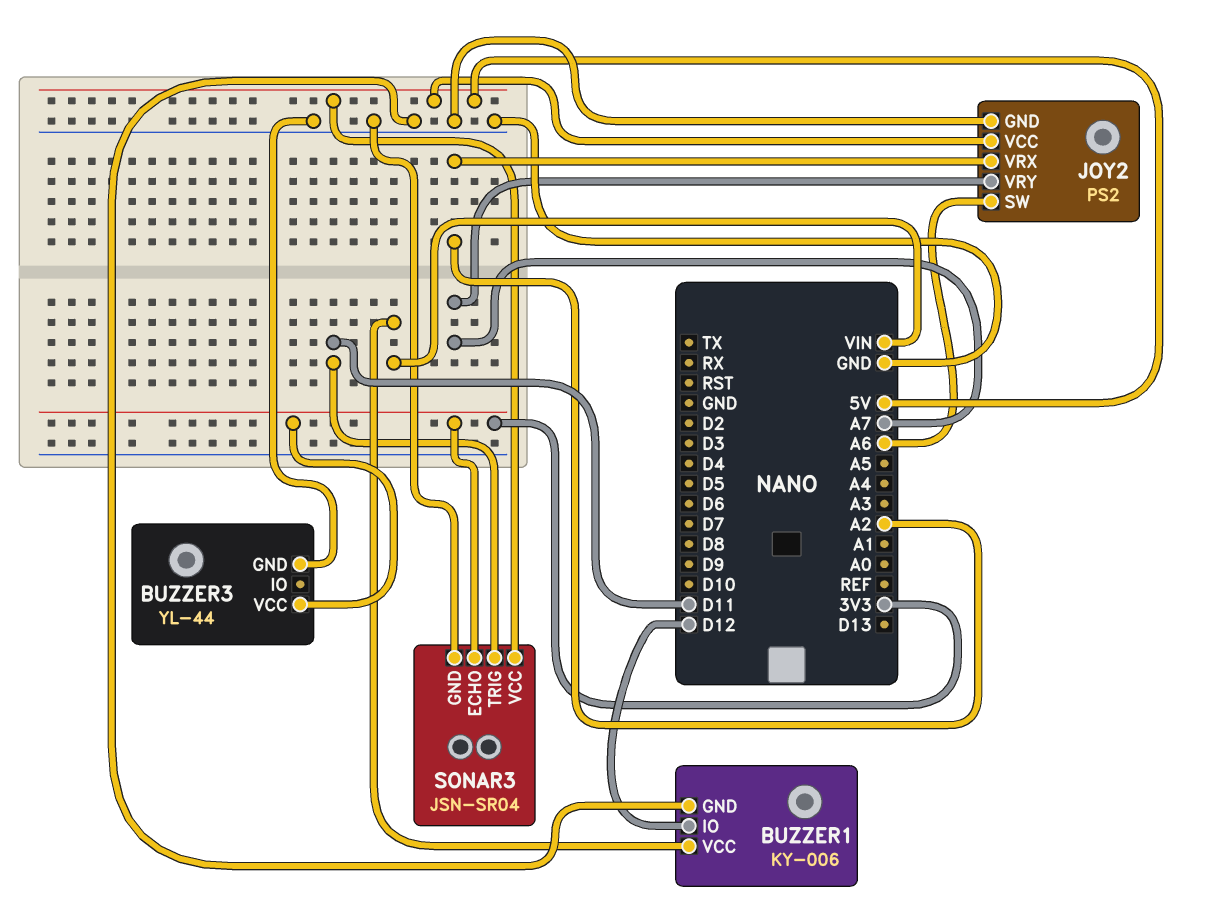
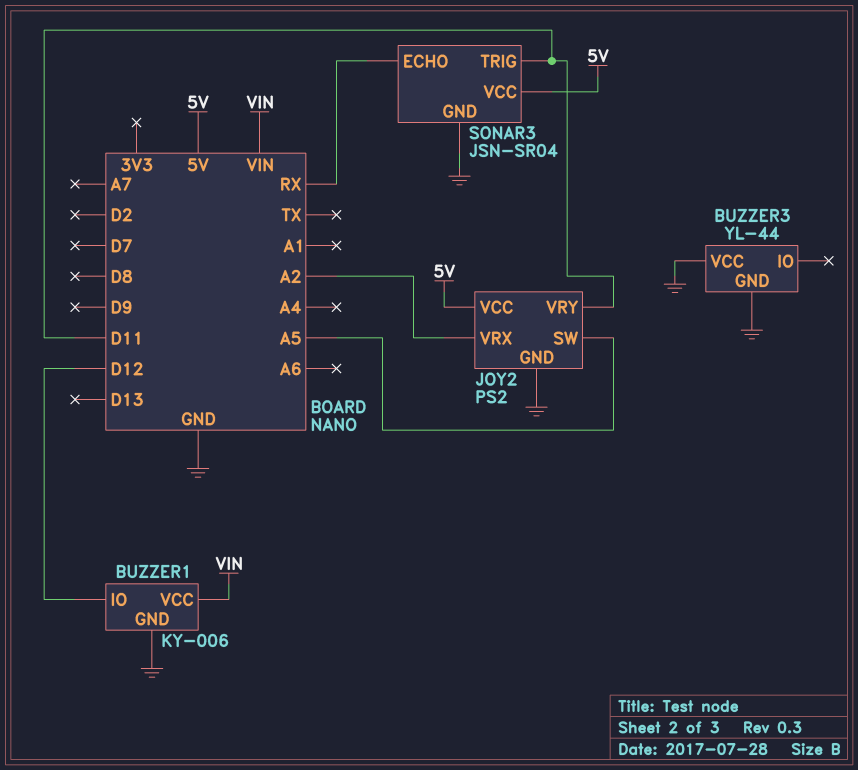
BUZZER3 pin VCC: 3V3 -> GND
JOY2 pin SW: A6 -> A5
JOY2 pin VRY: A7 -> D11
SONAR3 pin ECHO: 3V3 -> RX

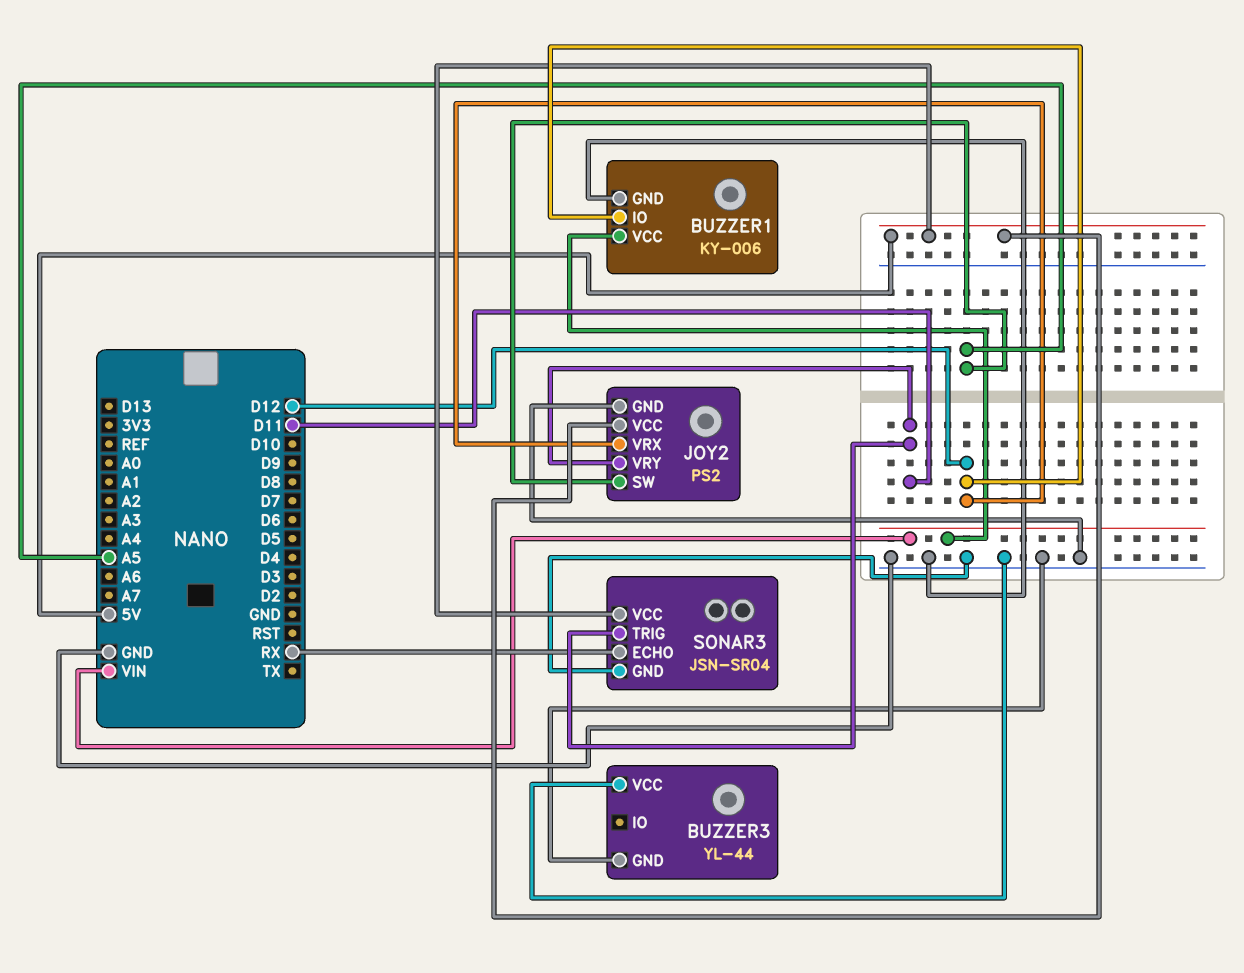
JOY2 pin VRX: A2 -> D12

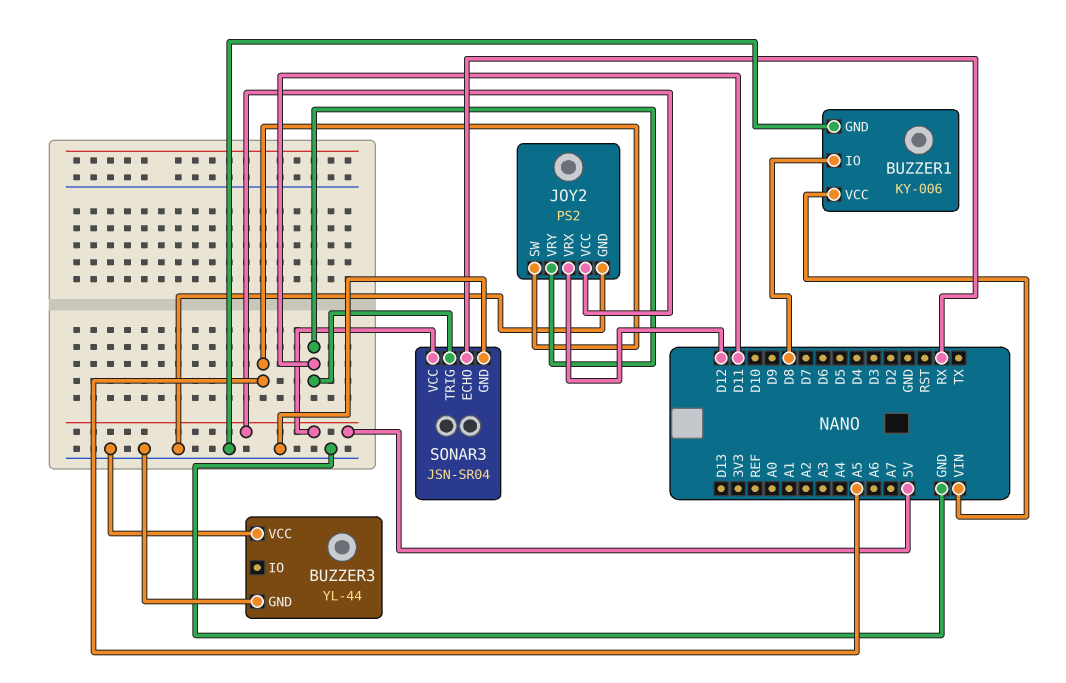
BUZZER1 pin IO: D12 -> D8

